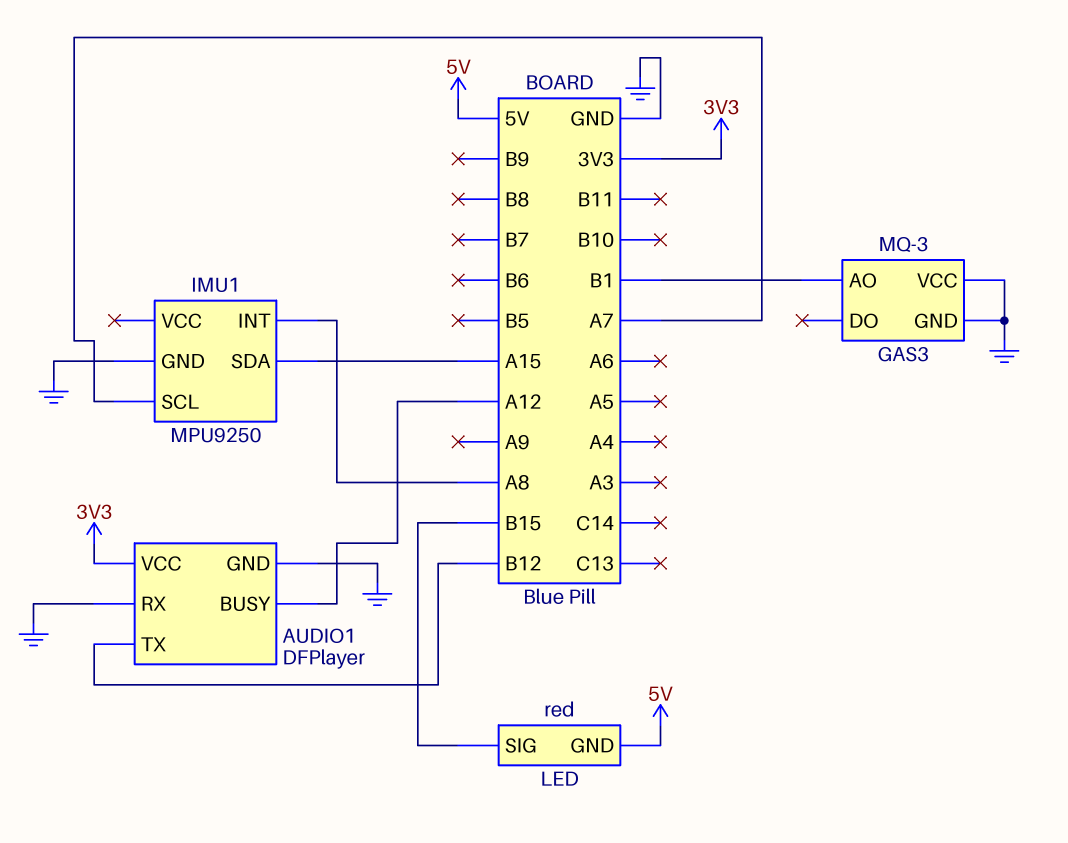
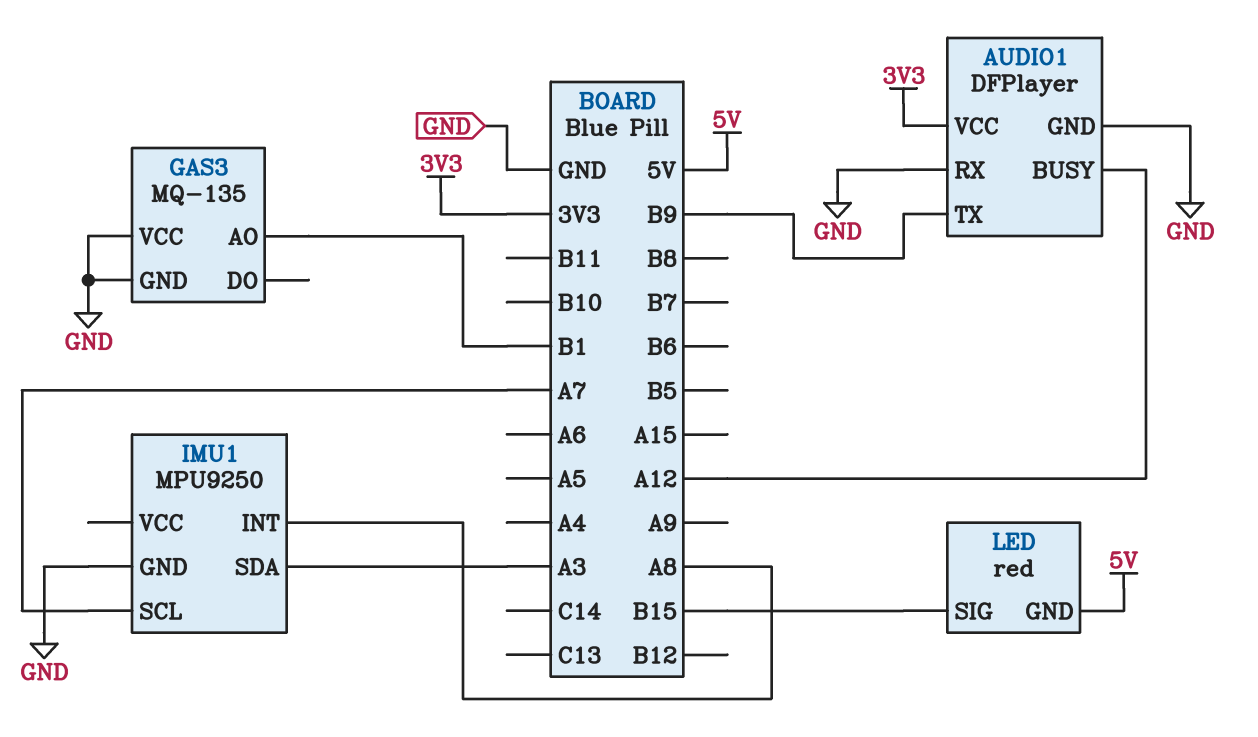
AUDIO1 pin TX: B12 -> B9
GAS3: MQ-3 -> MQ-135
IMU1 pin SDA: A15 -> A3

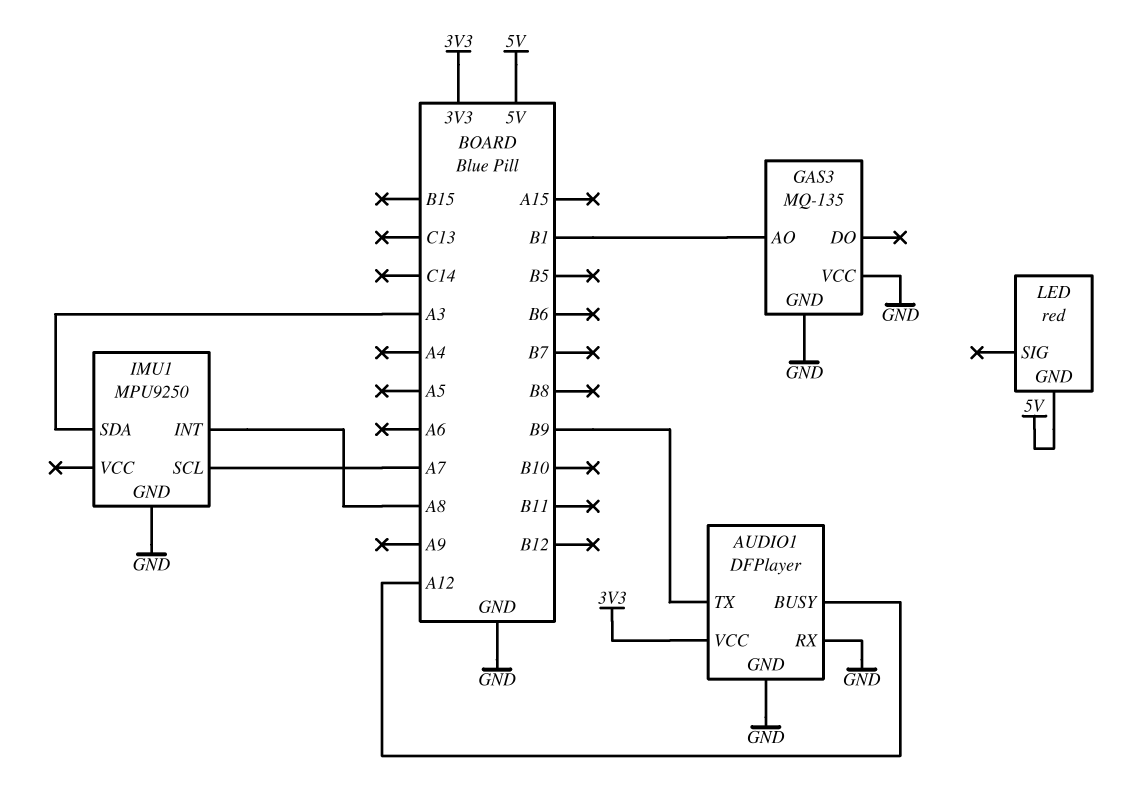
LED pin SIG: B15 -> none

